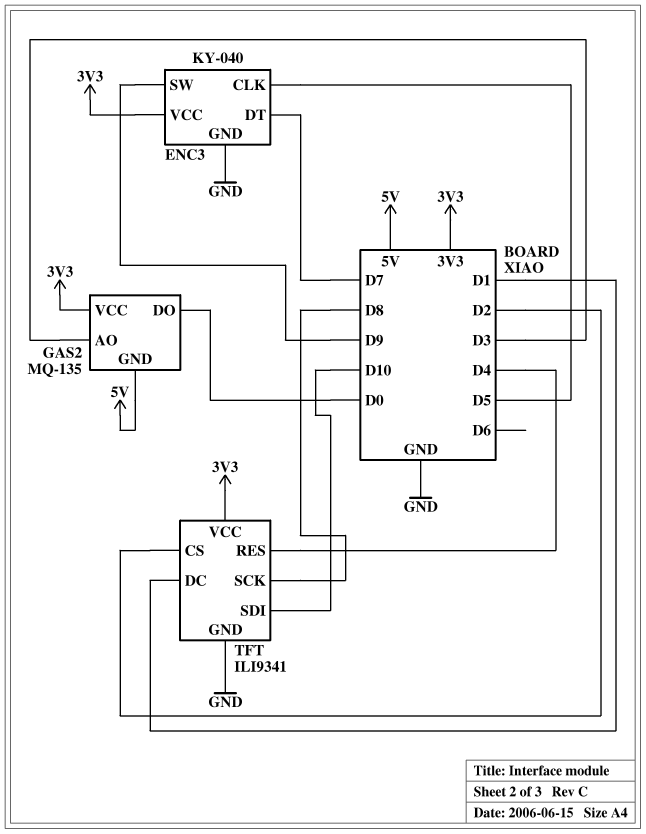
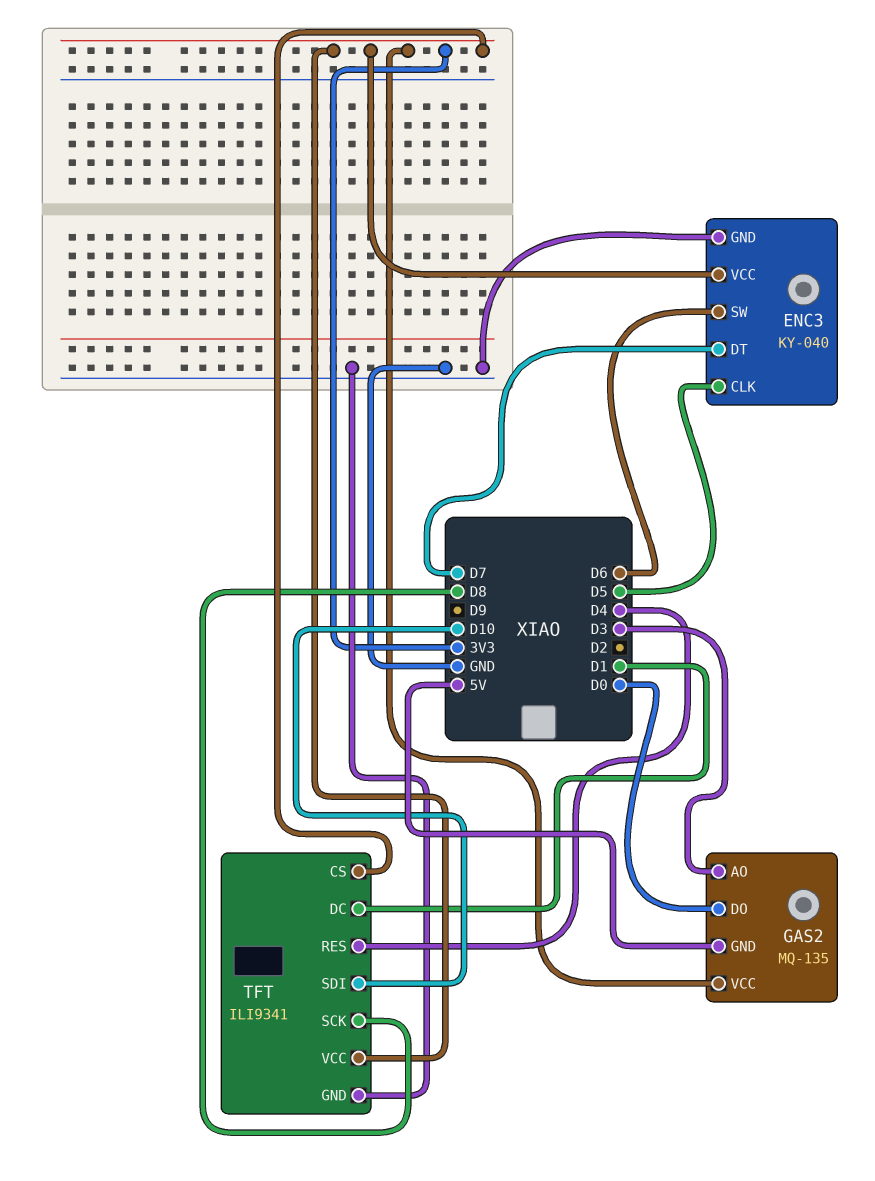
ENC3 pin SW: D9 -> D6
TFT pin CS: D2 -> 3V3

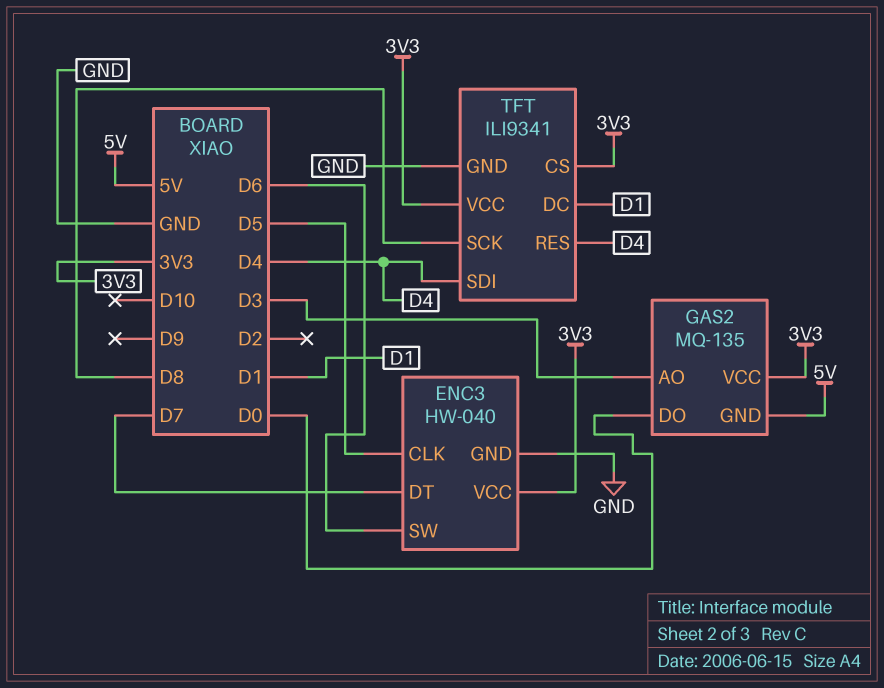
ENC3: KY-040 -> HW-040
TFT pin SDI: D10 -> D4

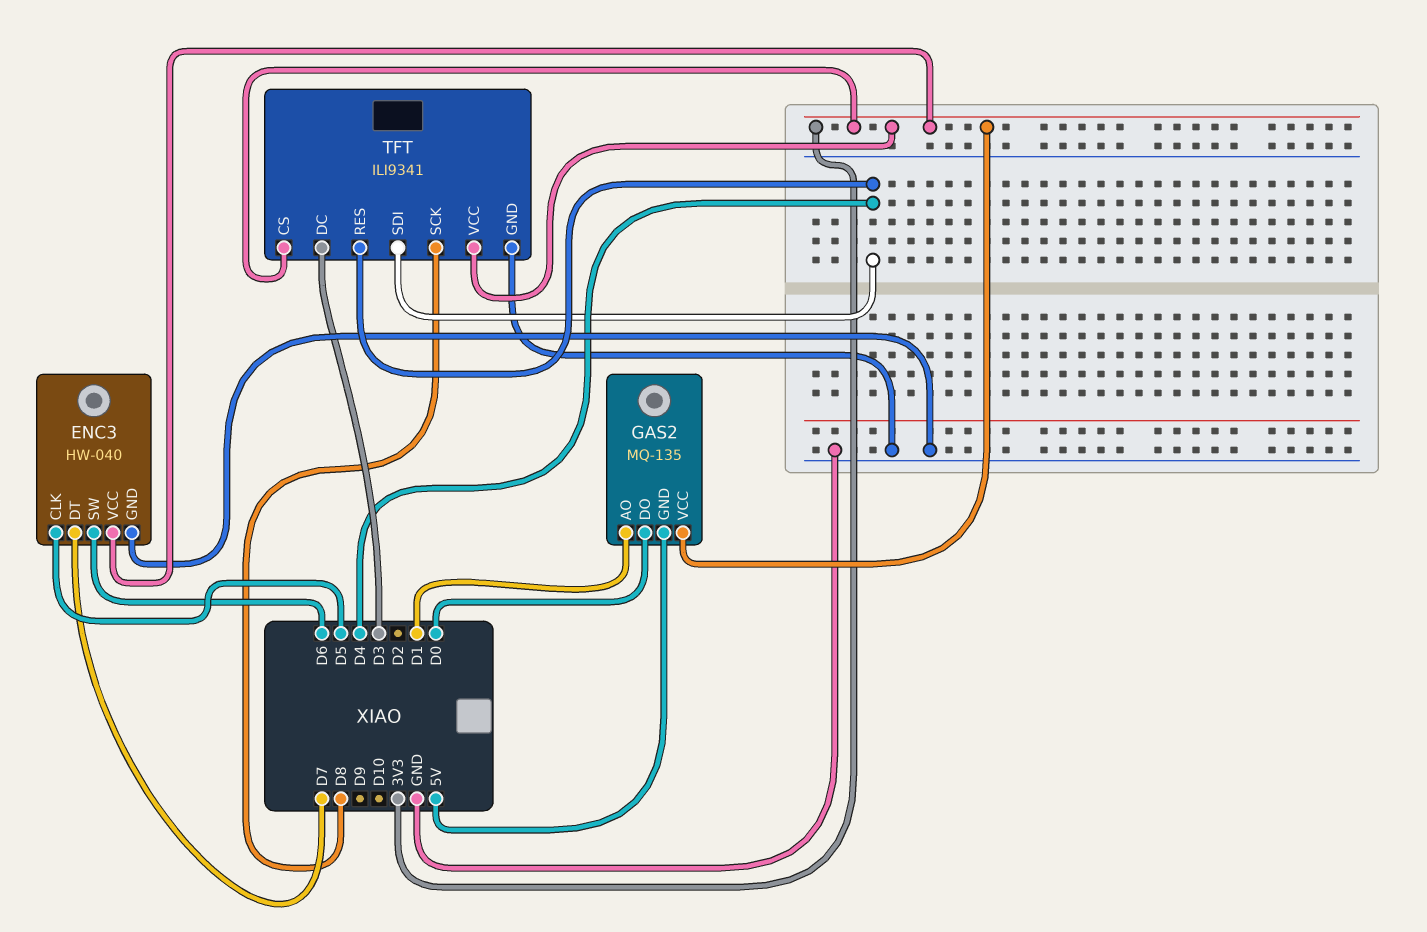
GAS2 pin AO: D3 -> D1
TFT pin DC: D1 -> D3

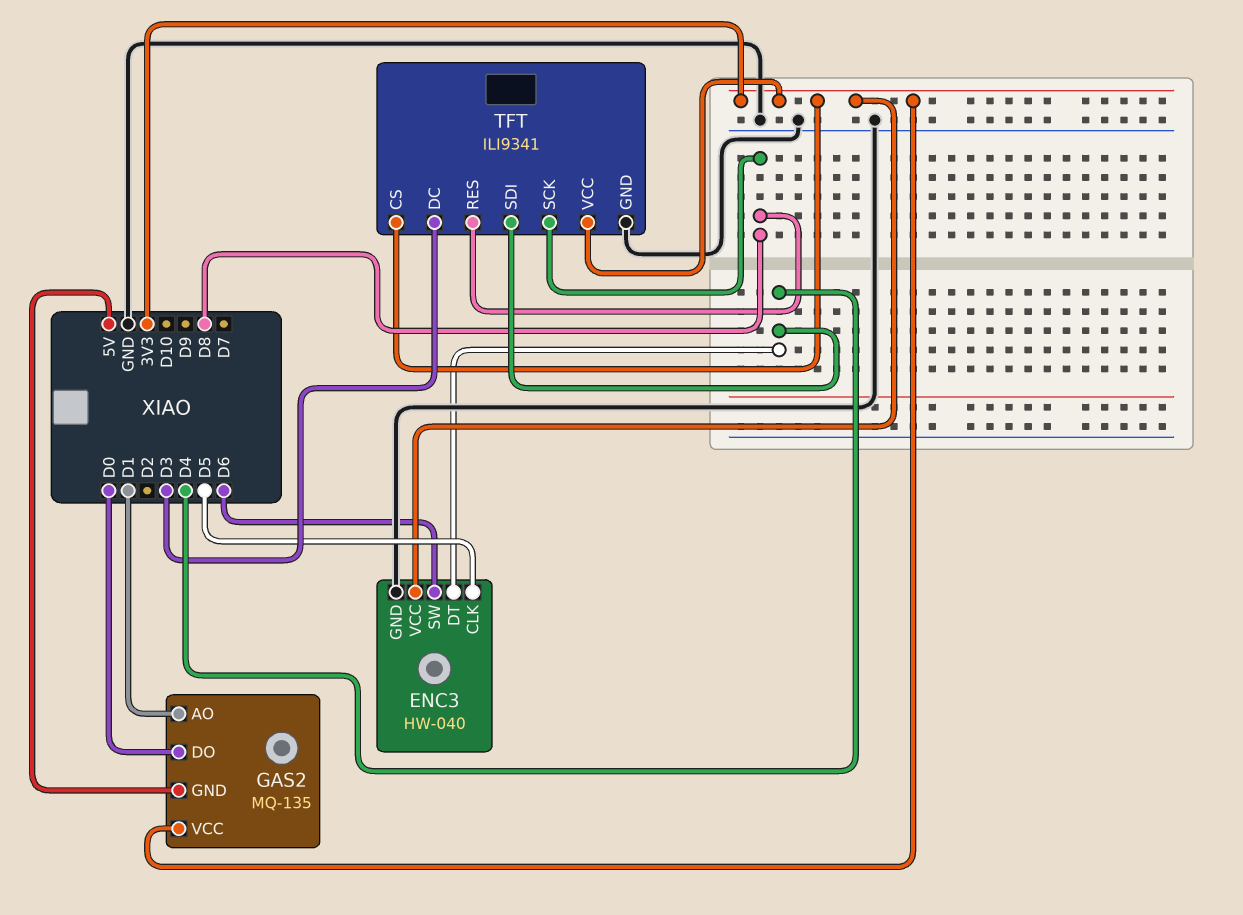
ENC3 pin DT: D7 -> D4
TFT pin RES: D4 -> D8

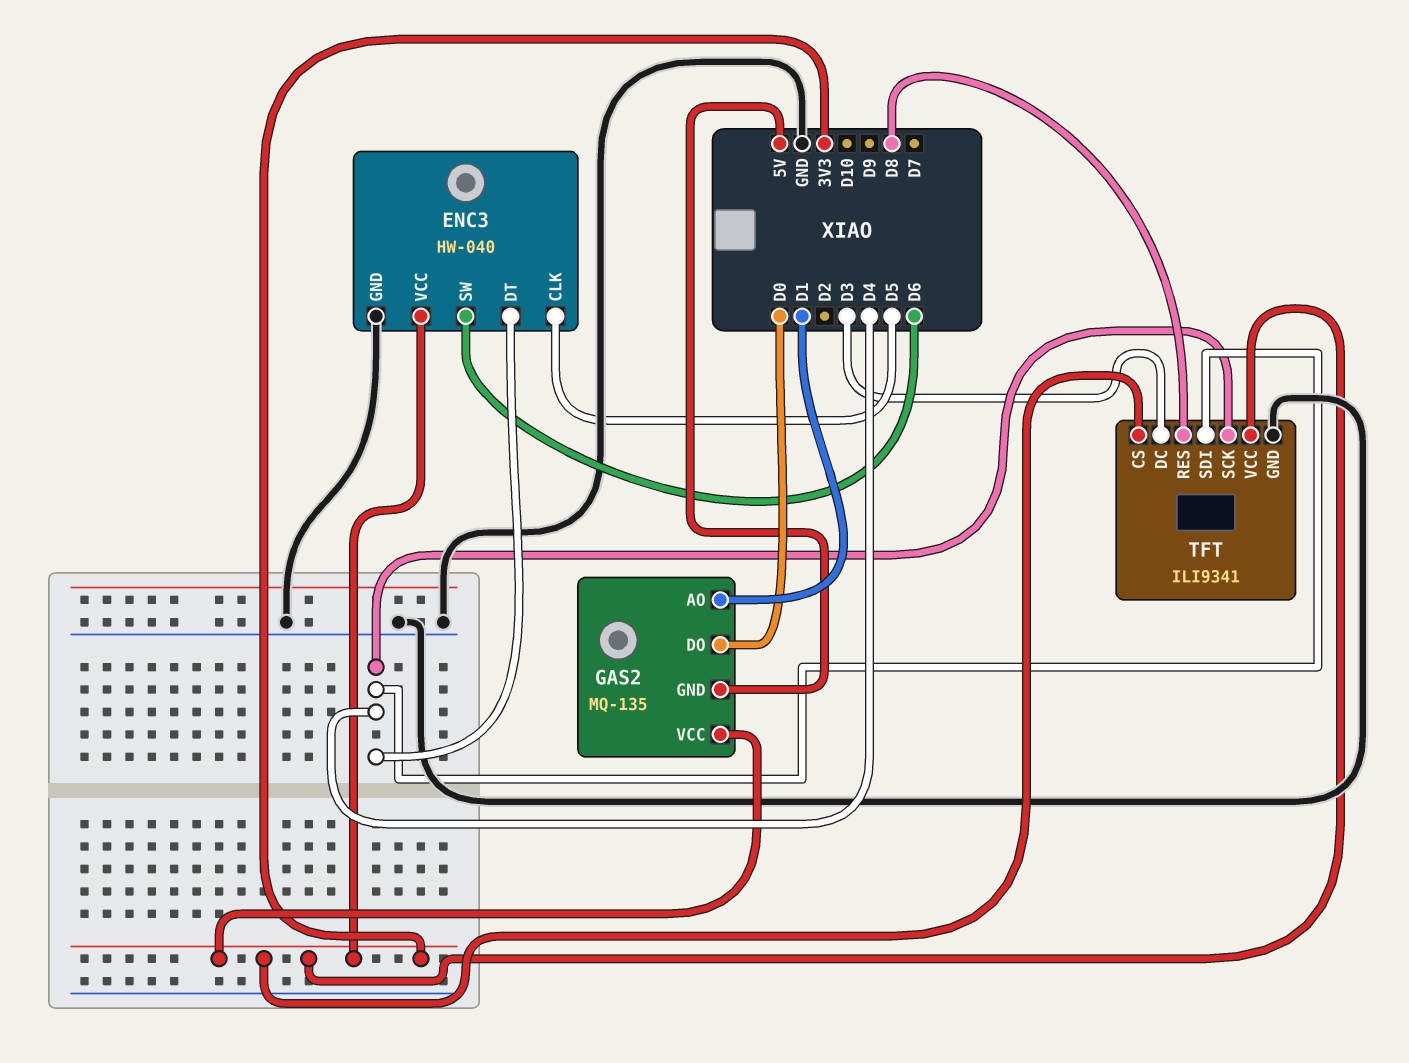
TFT pin SCK: D8 -> D4

